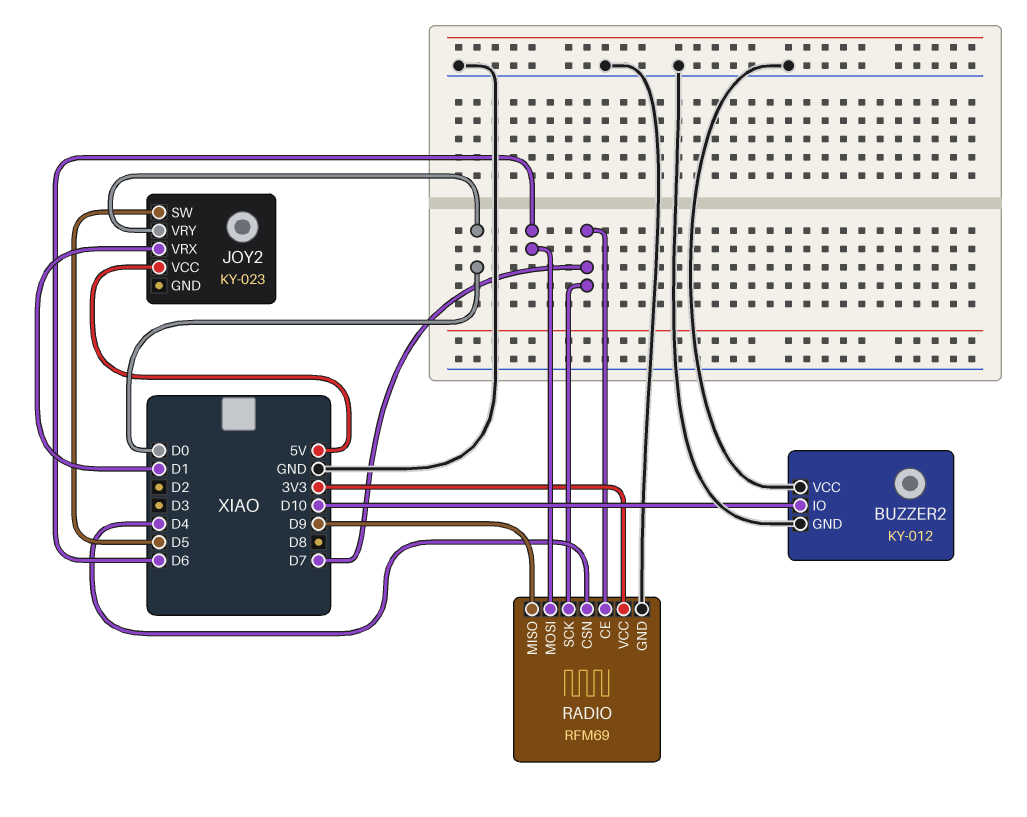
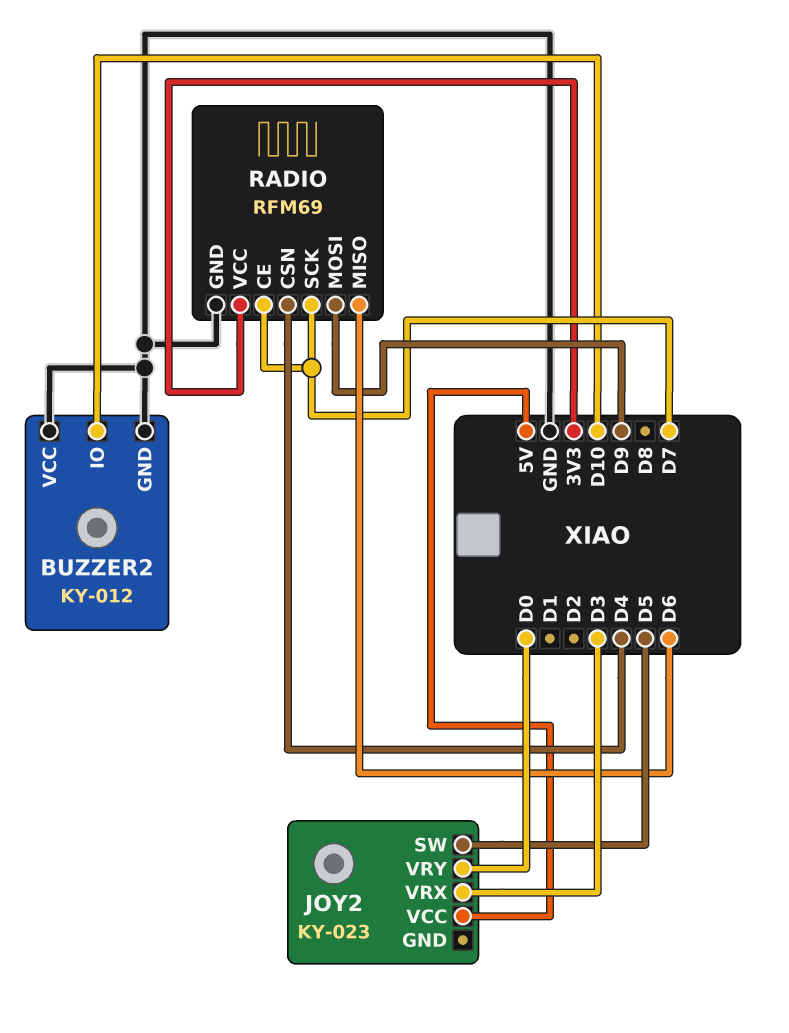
JOY2 pin VRX: D1 -> D3
RADIO pin MISO: D9 -> D6
RADIO pin MOSI: D6 -> D9

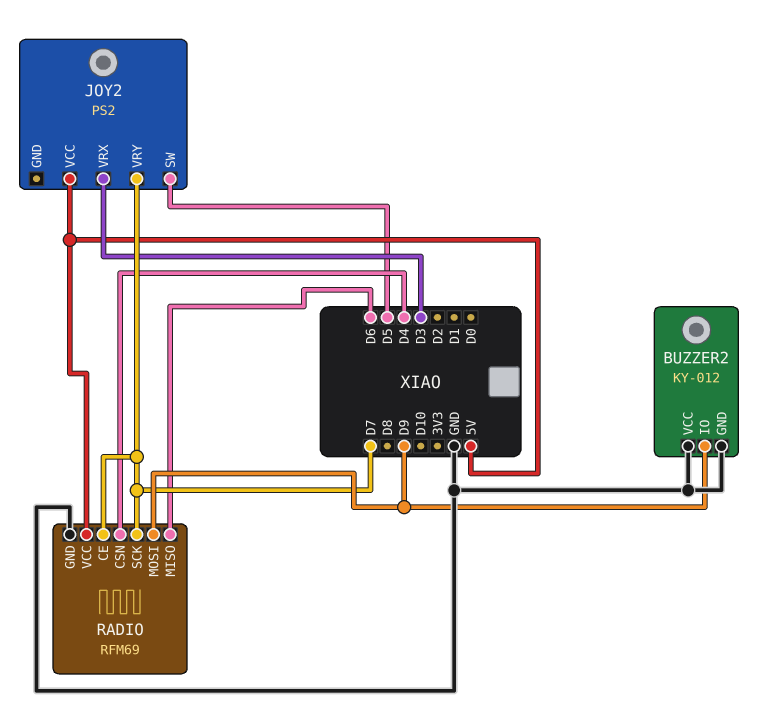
BUZZER2 pin IO: D10 -> D9
JOY2: KY-023 -> PS2
JOY2 pin VRY: D0 -> D7
RADIO pin VCC: 3V3 -> 5V

